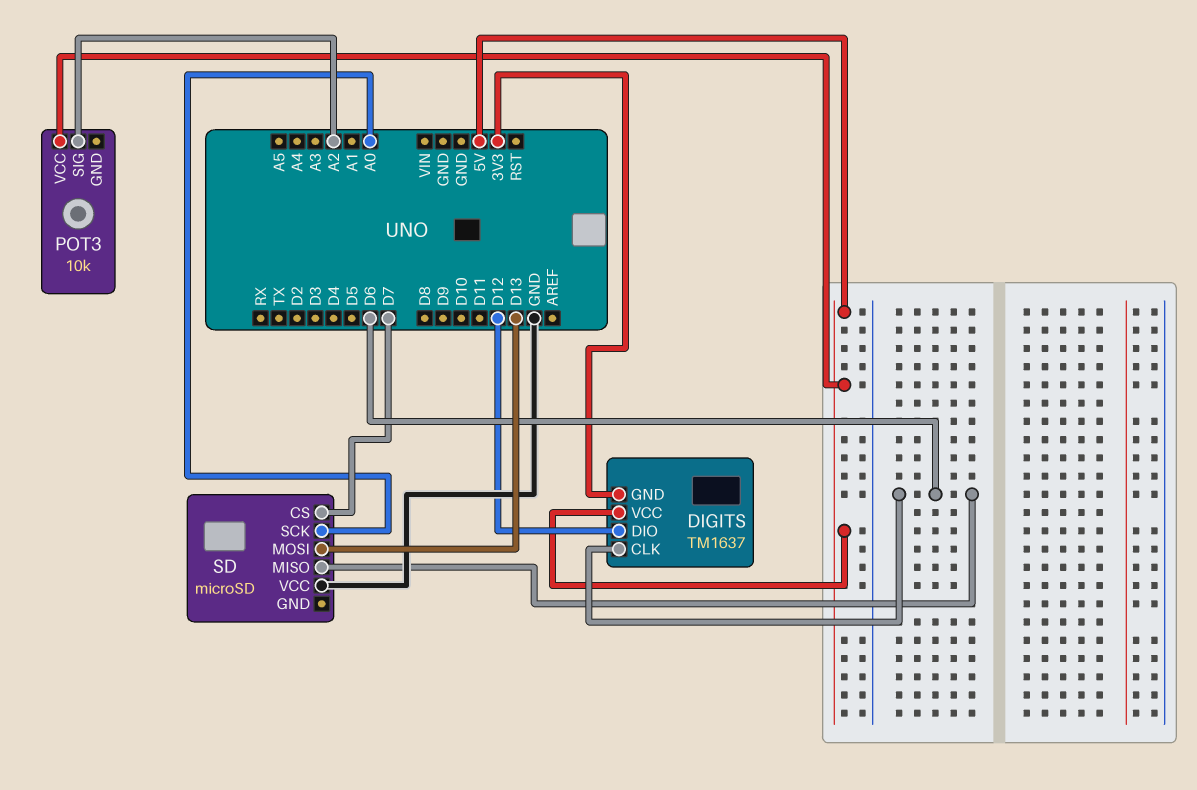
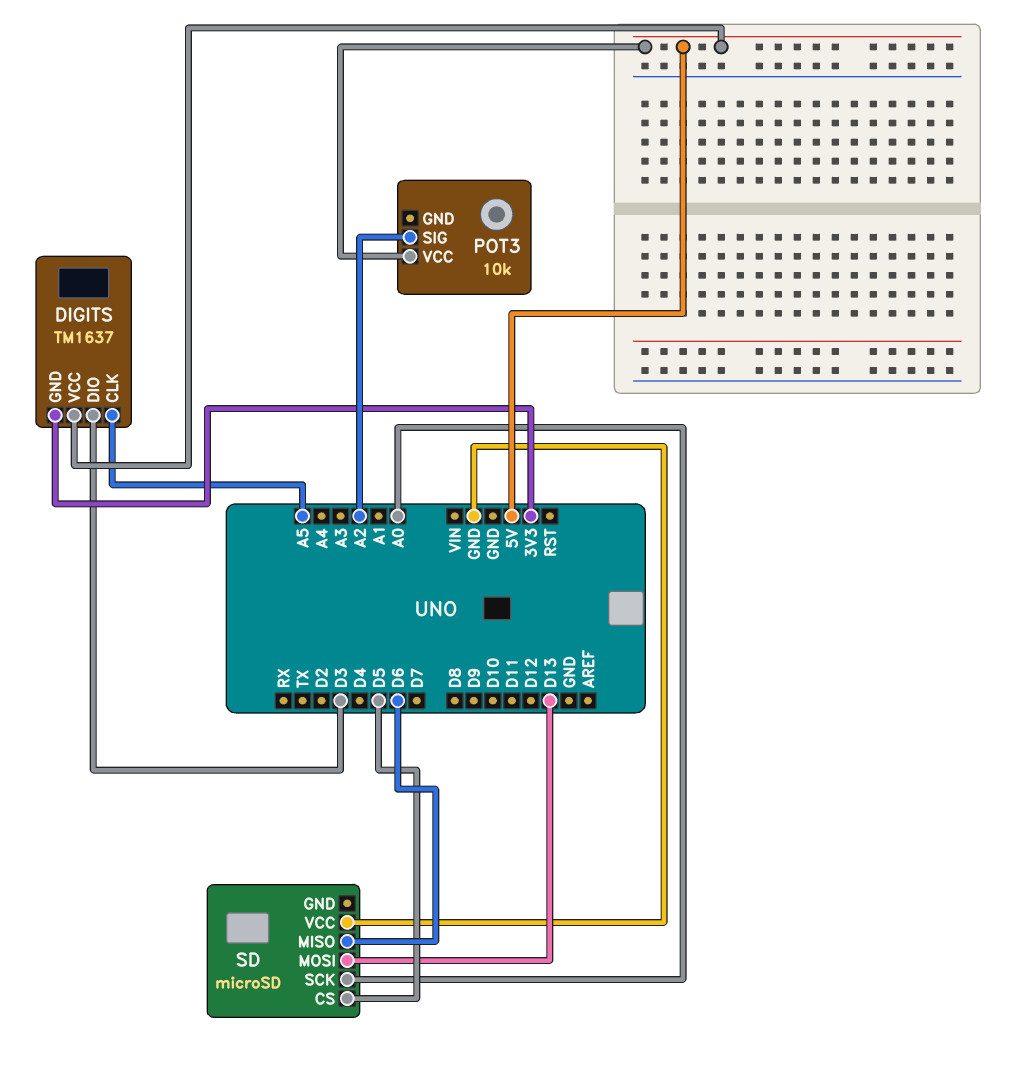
DIGITS pin CLK: D6 -> A5
DIGITS pin DIO: D12 -> D3
SD pin CS: D7 -> D5

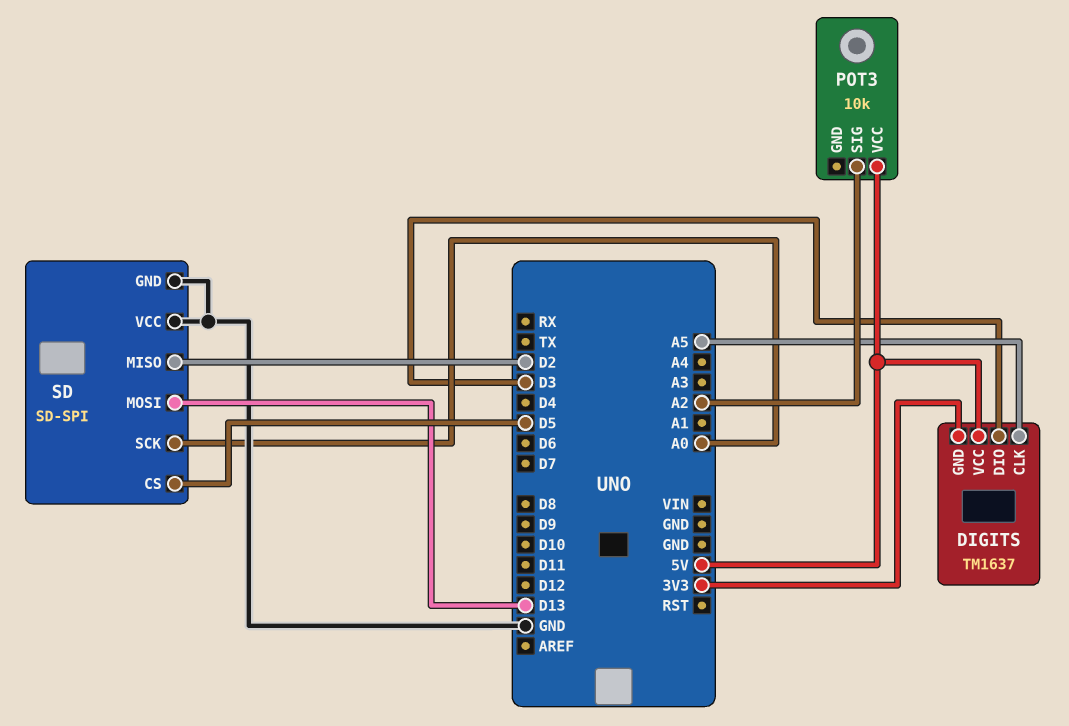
SD: microSD -> SD-SPI
SD pin GND: none -> GND
SD pin MISO: D6 -> D2

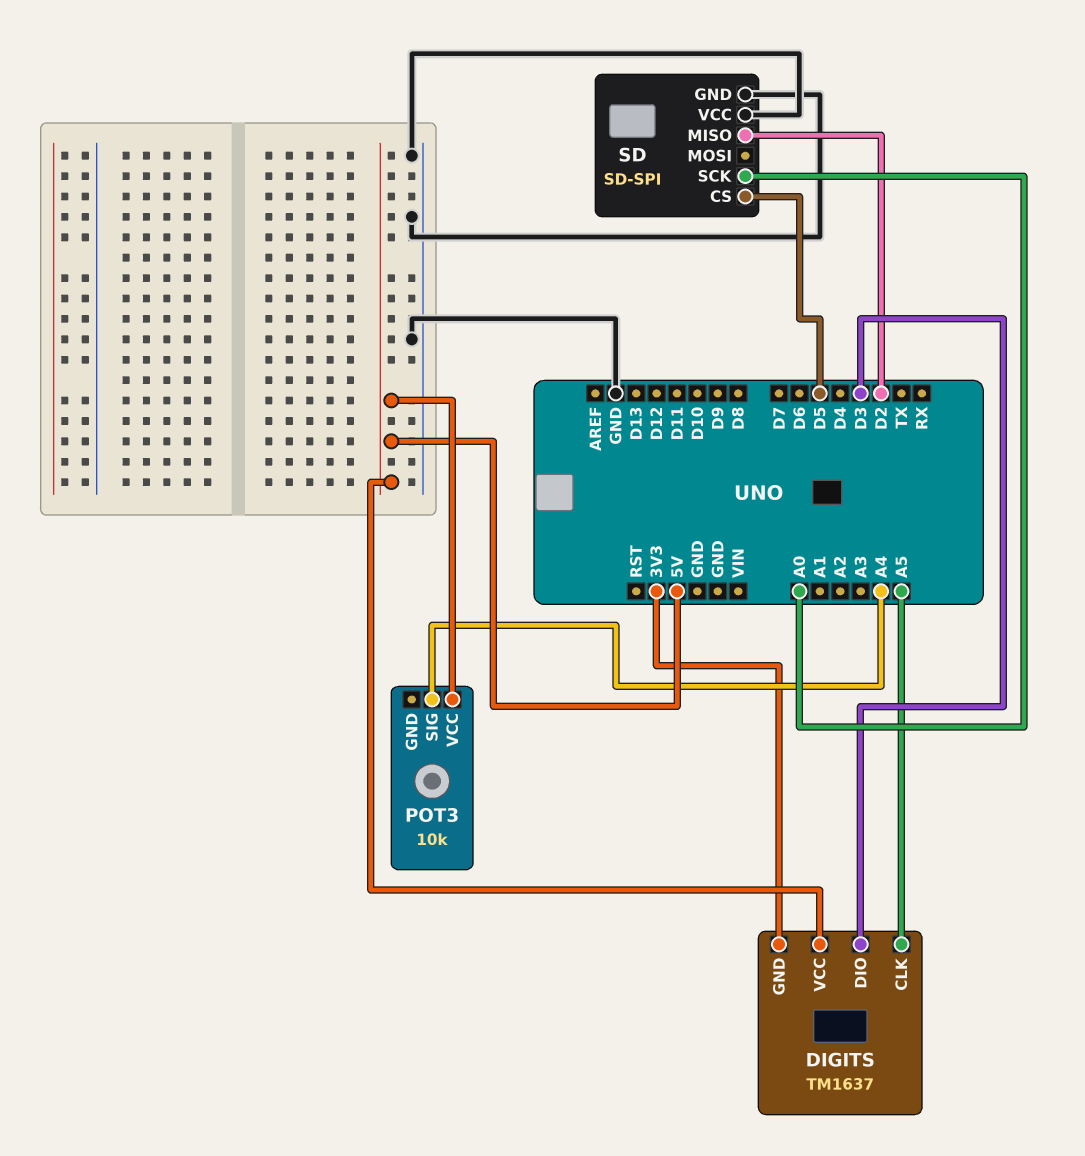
POT3 pin SIG: A2 -> A4
SD pin MOSI: D13 -> none

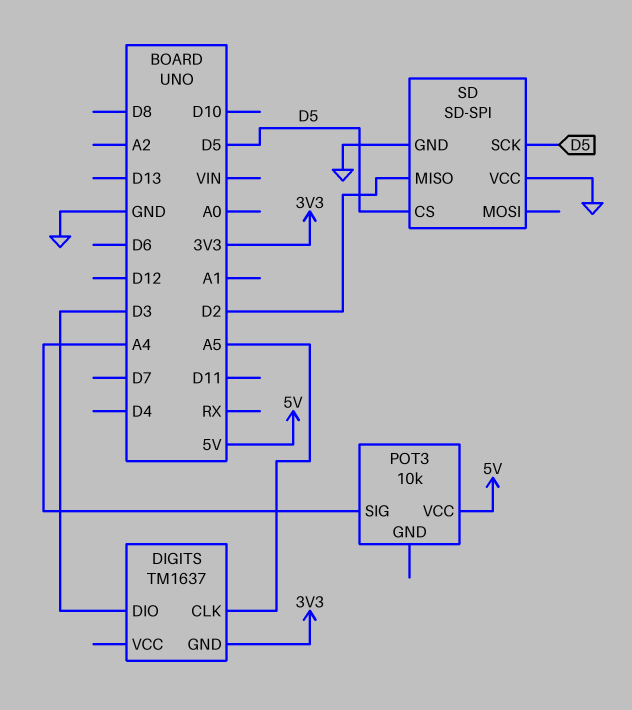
DIGITS pin VCC: 5V -> none
SD pin SCK: A0 -> D5

